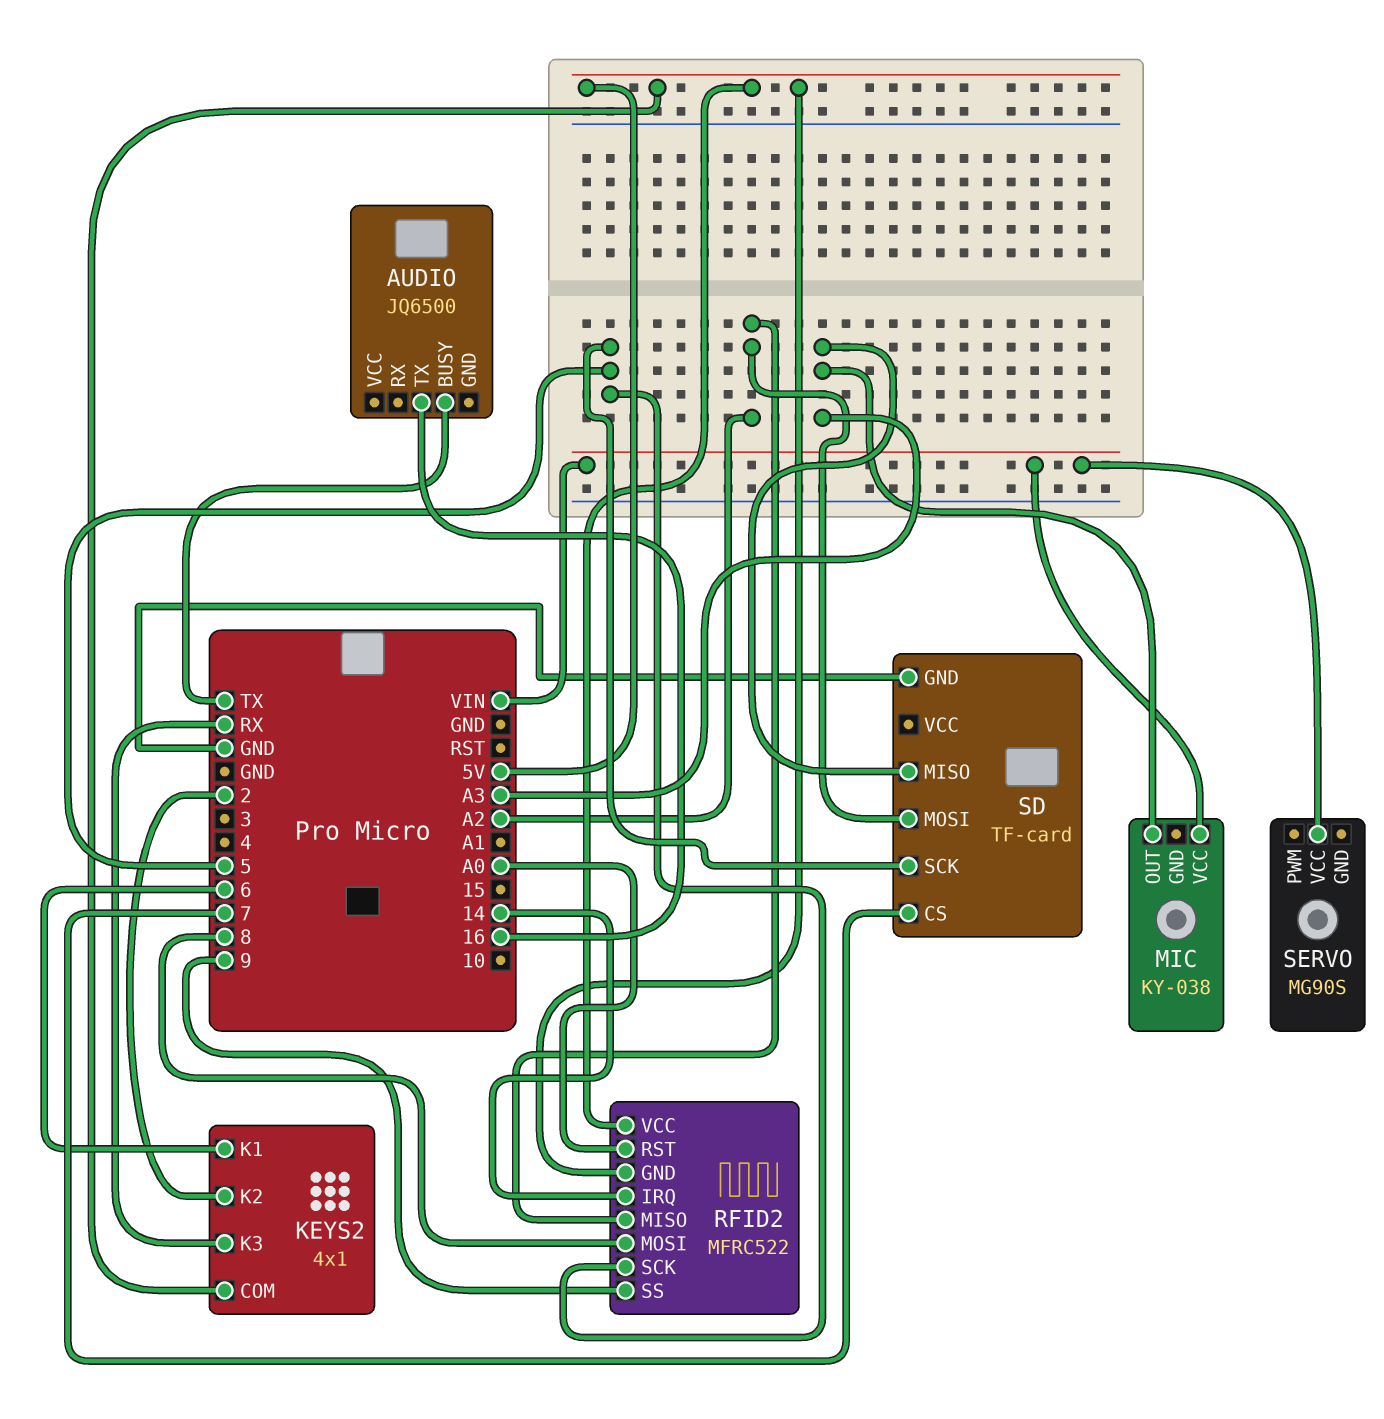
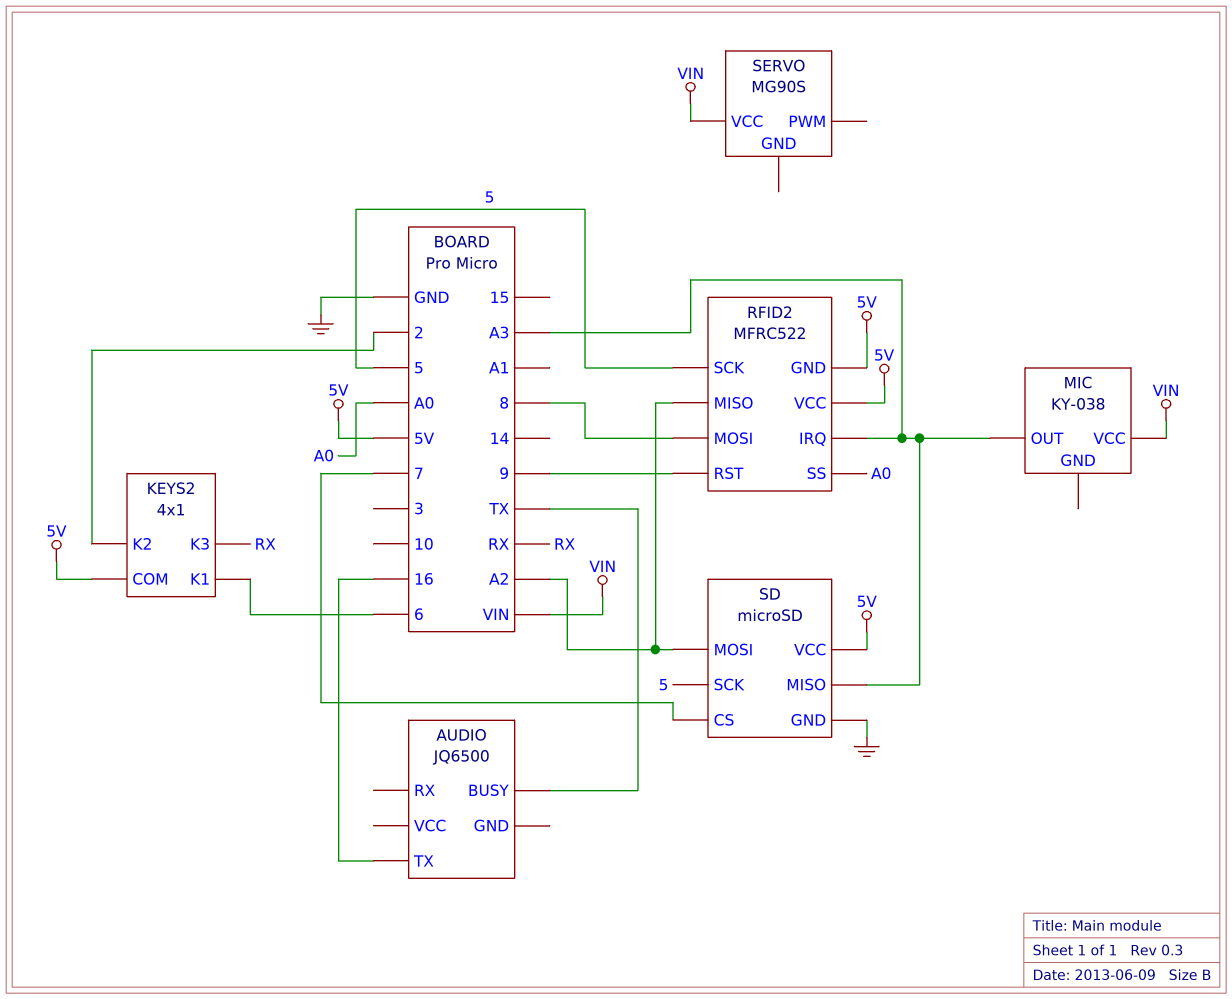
RFID2 pin IRQ: 14 -> A3
RFID2 pin RST: A0 -> 9
RFID2 pin SS: 9 -> A0
SD: TF-card -> microSD
SD pin VCC: none -> 5V

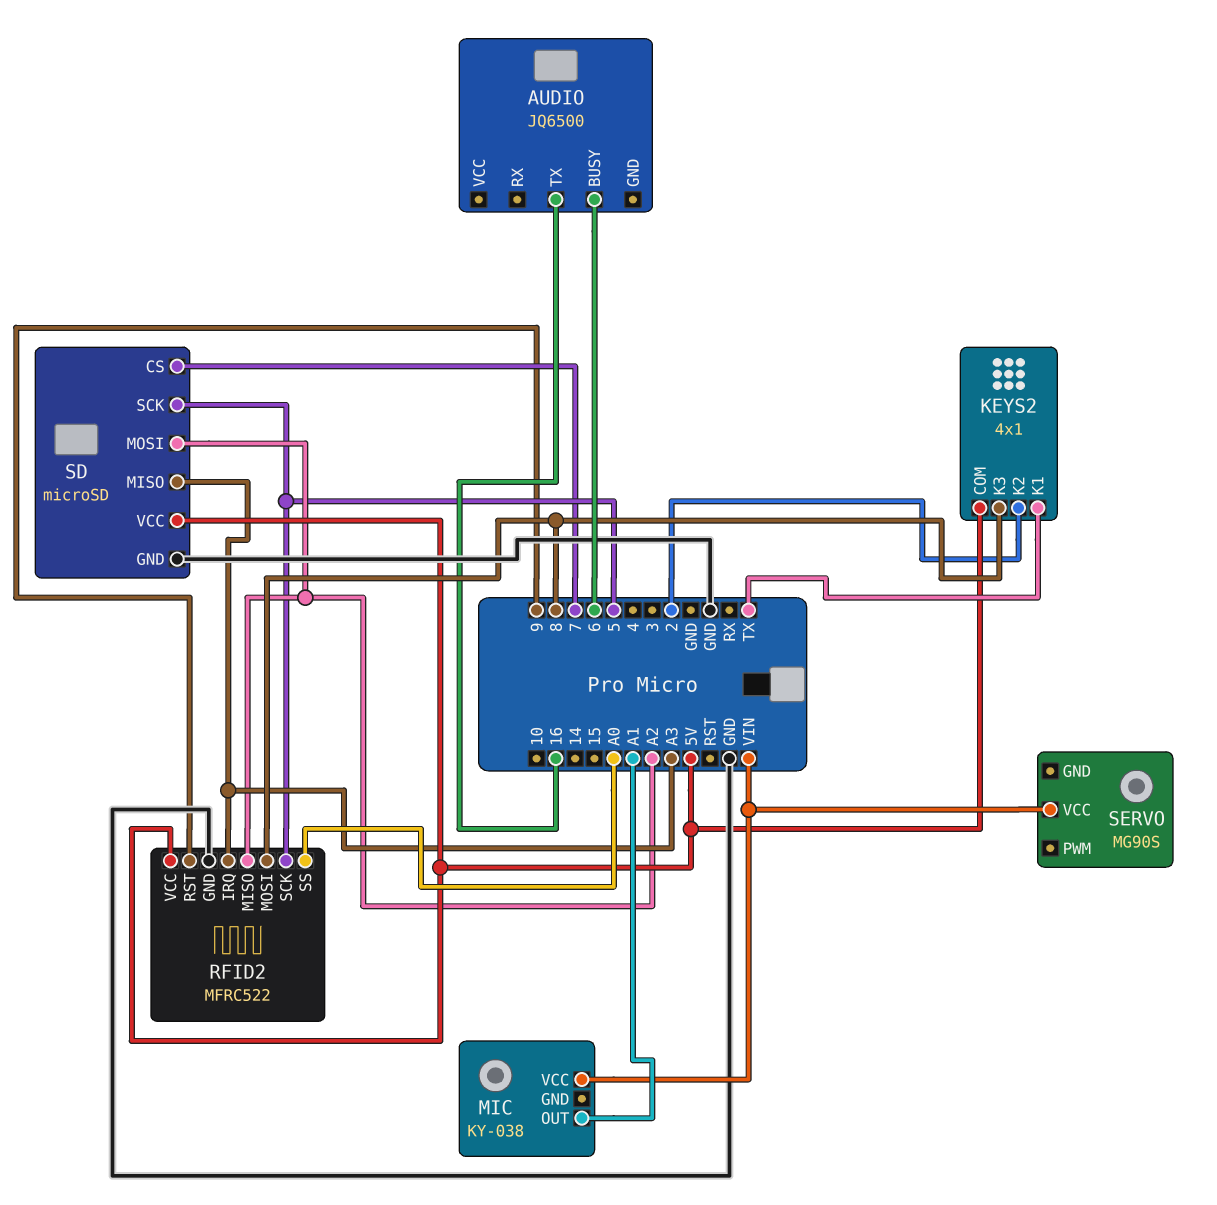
AUDIO pin BUSY: TX -> 6
KEYS2 pin K1: 6 -> TX
KEYS2 pin K3: RX -> 8
MIC pin OUT: A3 -> A1
RFID2 pin GND: 5V -> GND

